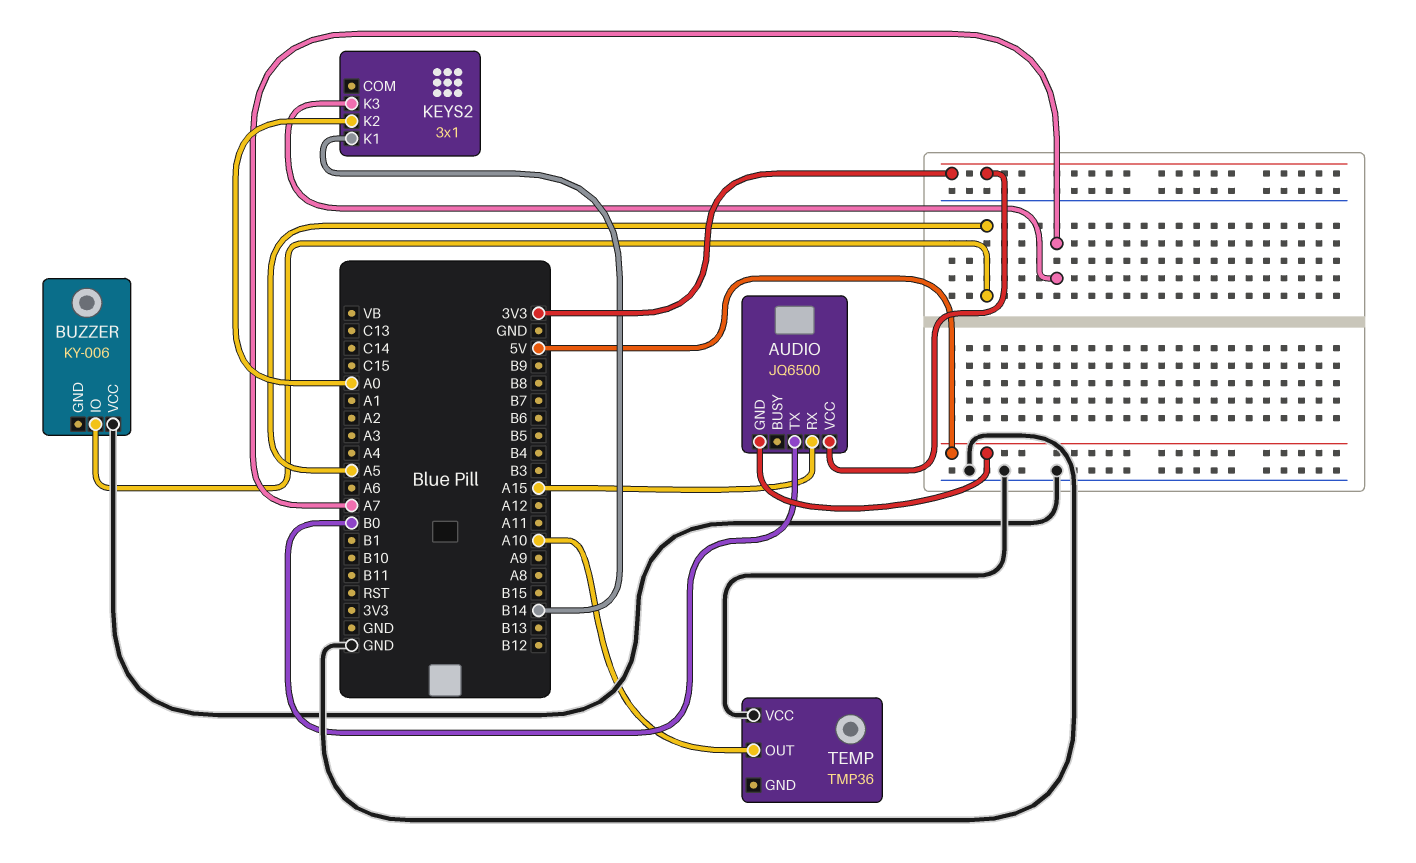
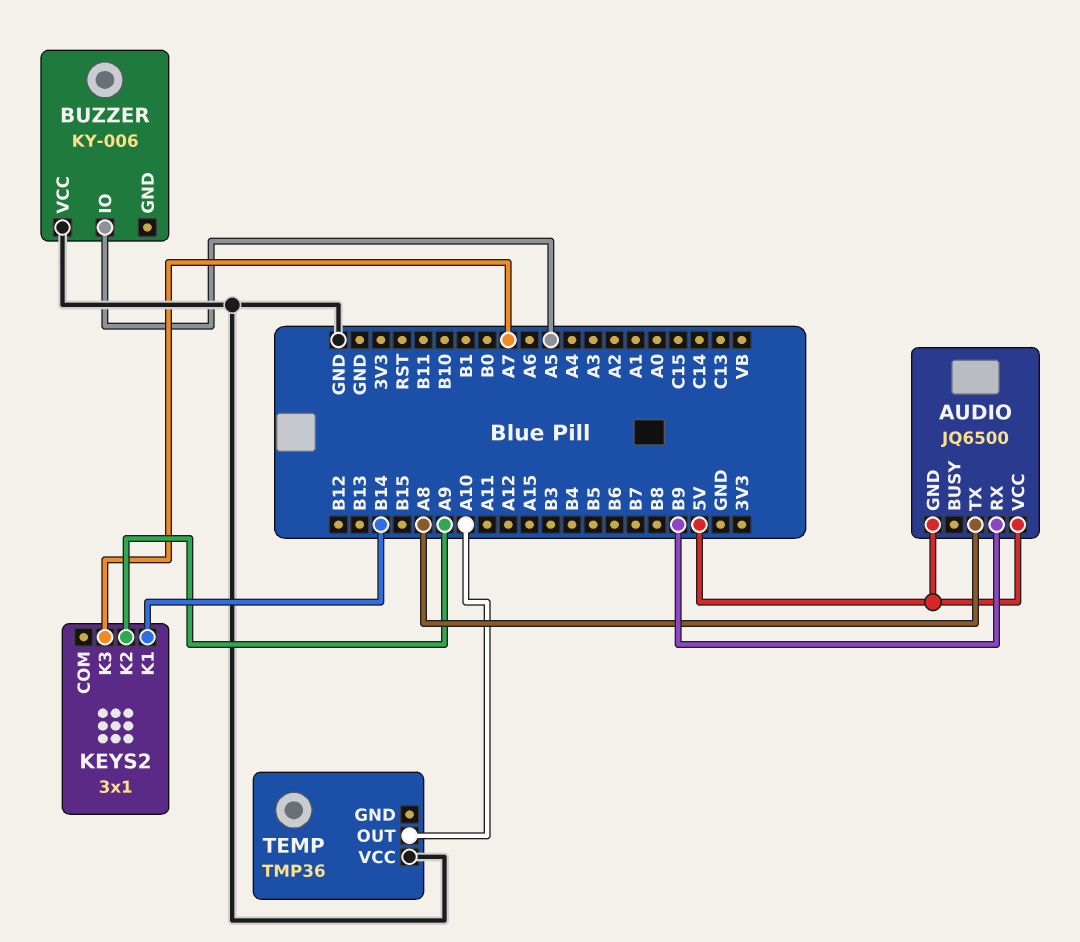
AUDIO pin RX: A15 -> B9
AUDIO pin TX: B0 -> A8
AUDIO pin VCC: 3V3 -> 5V
KEYS2 pin K2: A0 -> A9

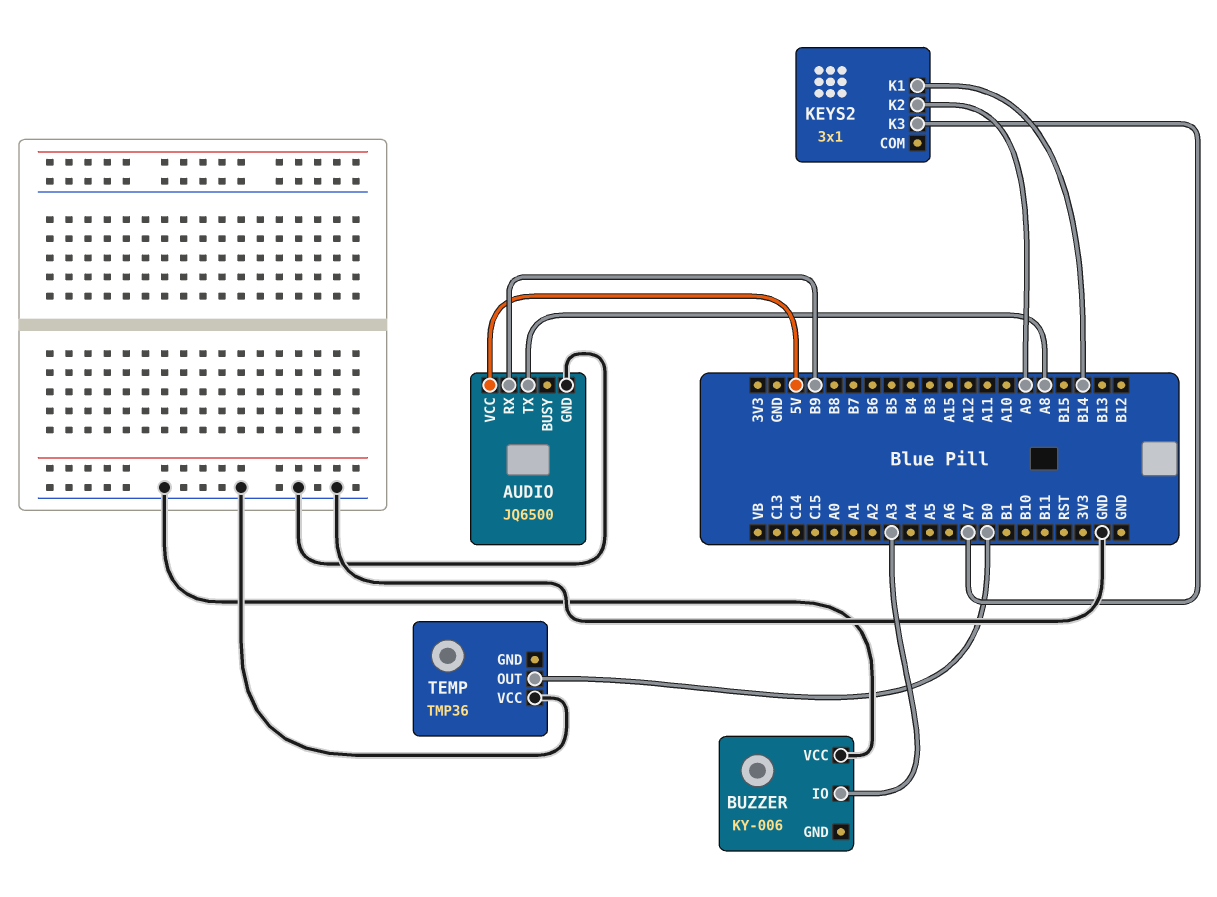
AUDIO pin GND: 5V -> GND
BUZZER pin IO: A5 -> A3
TEMP pin OUT: A10 -> B0

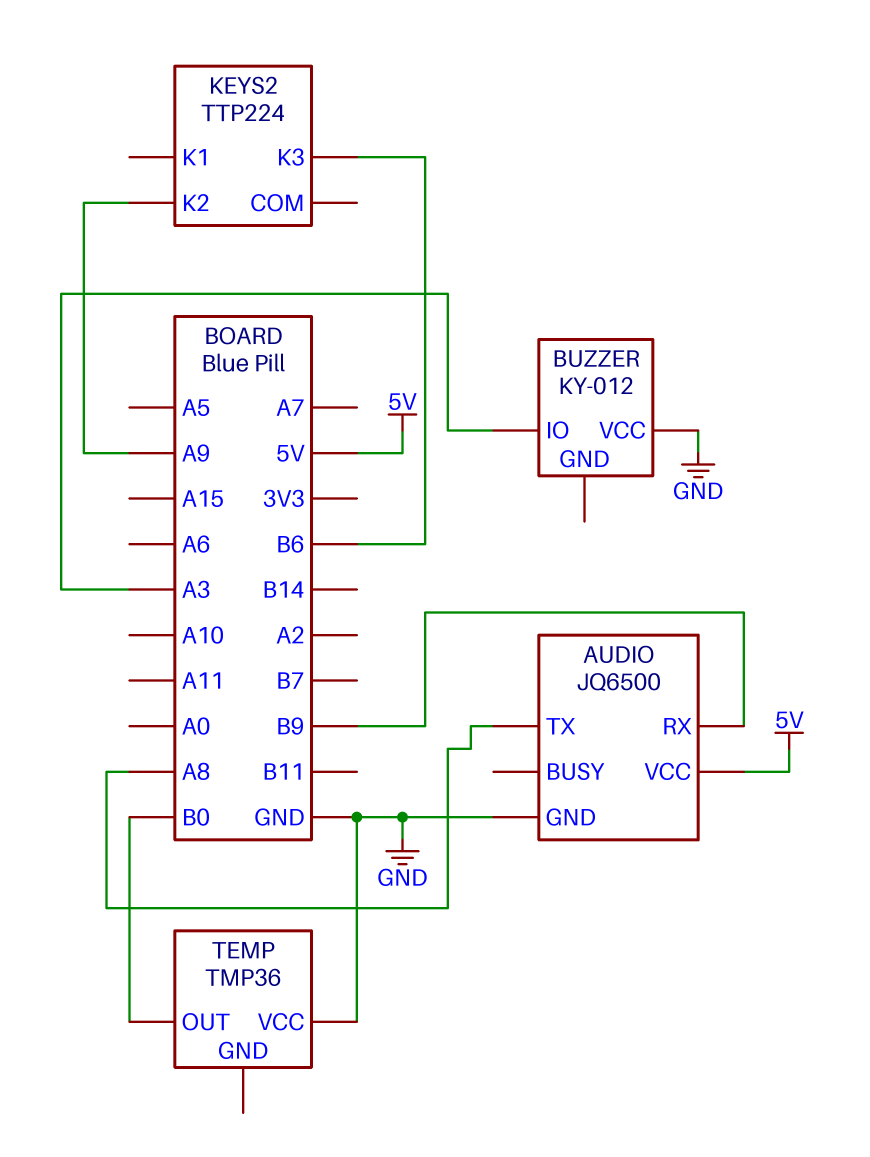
BUZZER: KY-006 -> KY-012
KEYS2: 3x1 -> TTP224
KEYS2 pin K1: B14 -> none
KEYS2 pin K3: A7 -> B6

